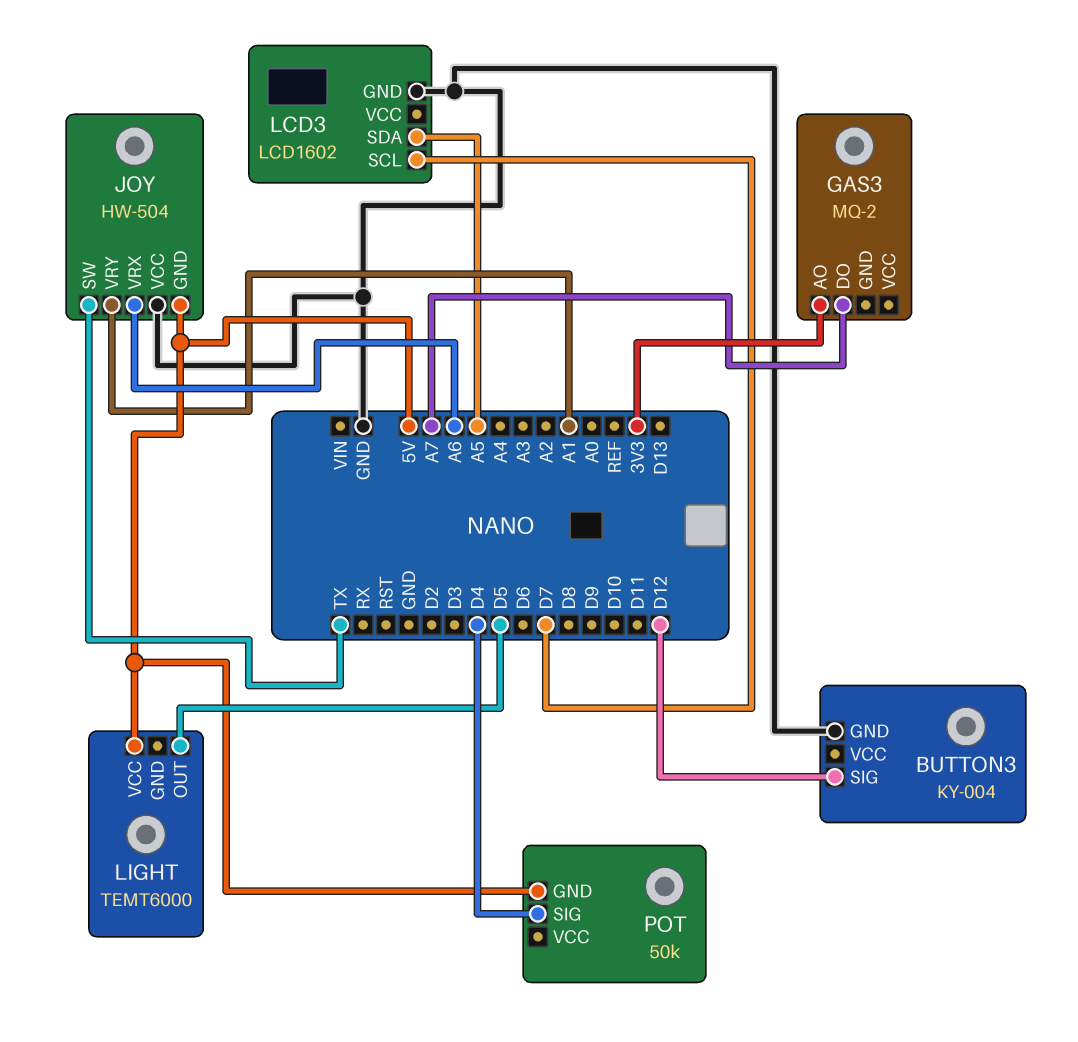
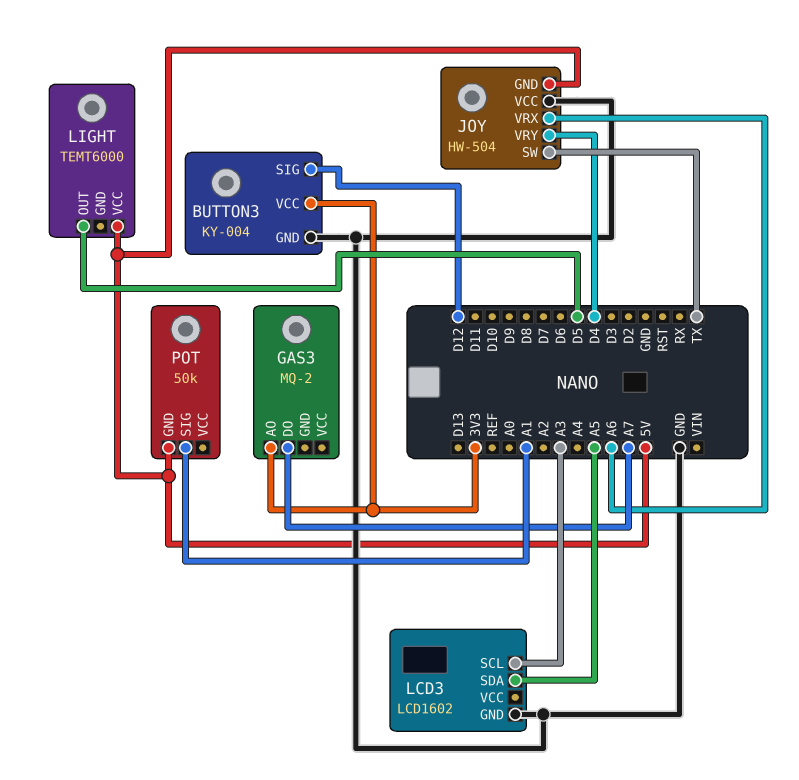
BUTTON3 pin VCC: none -> 3V3
JOY pin VRY: A1 -> D4
LCD3 pin SCL: D7 -> A3
POT pin SIG: D4 -> A1

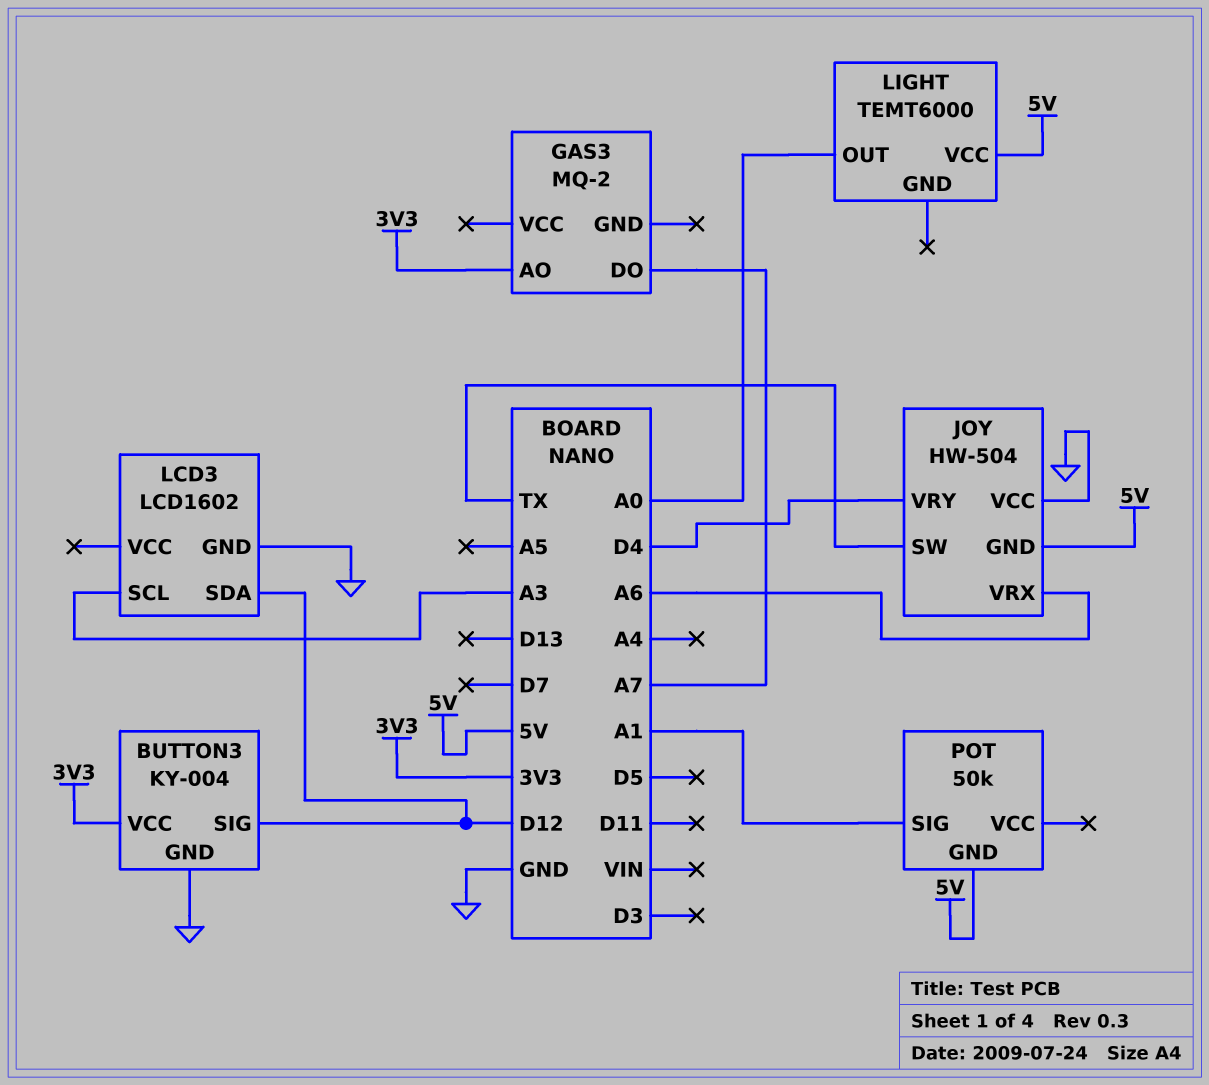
LCD3 pin SDA: A5 -> D12
LIGHT pin OUT: D5 -> A0

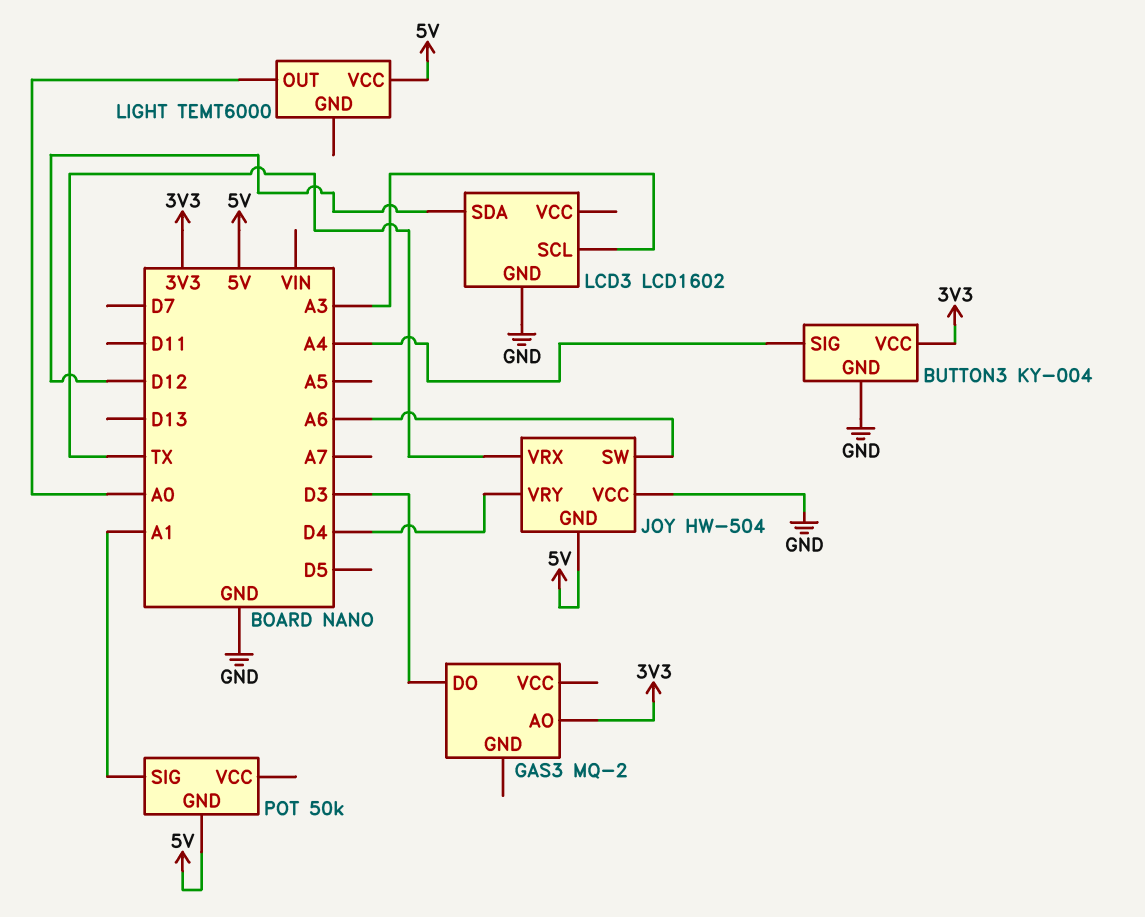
BUTTON3 pin SIG: D12 -> A4
GAS3 pin DO: A7 -> D3
JOY pin SW: TX -> A6
JOY pin VRX: A6 -> TX

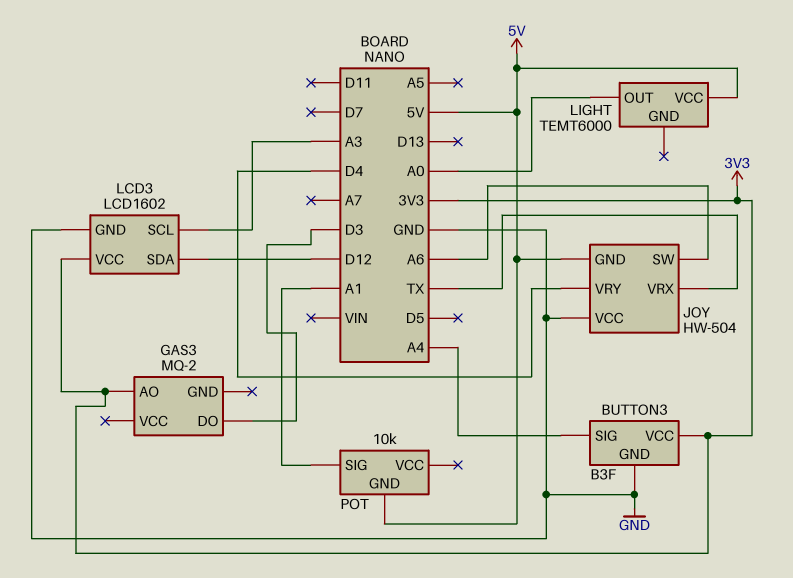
BUTTON3: KY-004 -> B3F
LCD3 pin VCC: none -> 3V3
POT: 50k -> 10k

